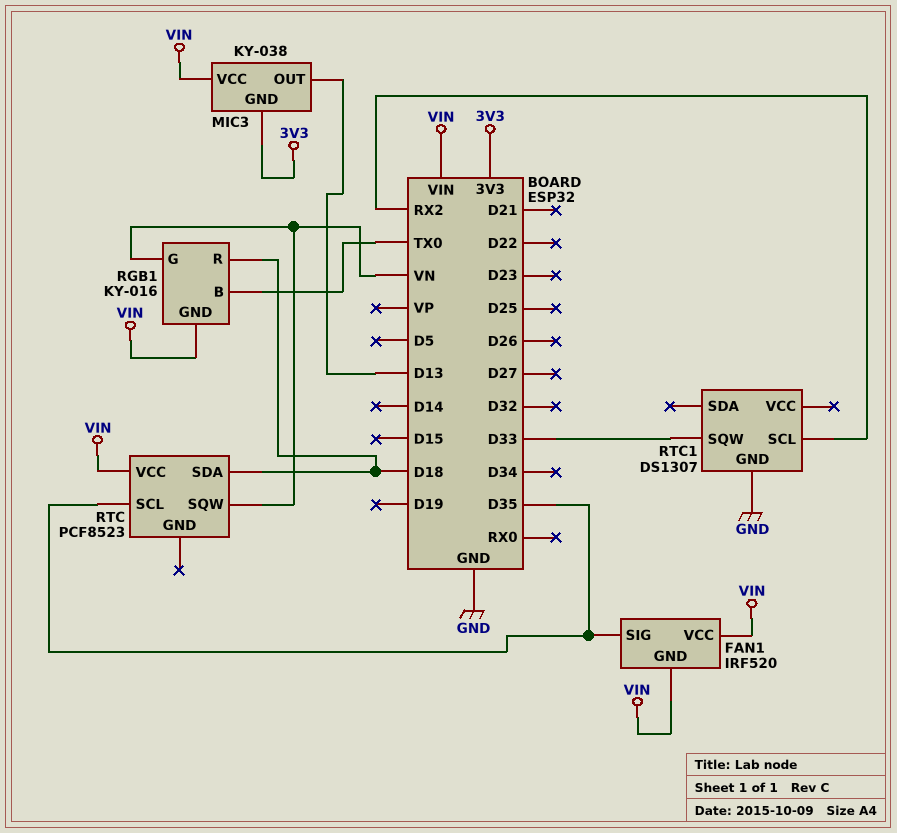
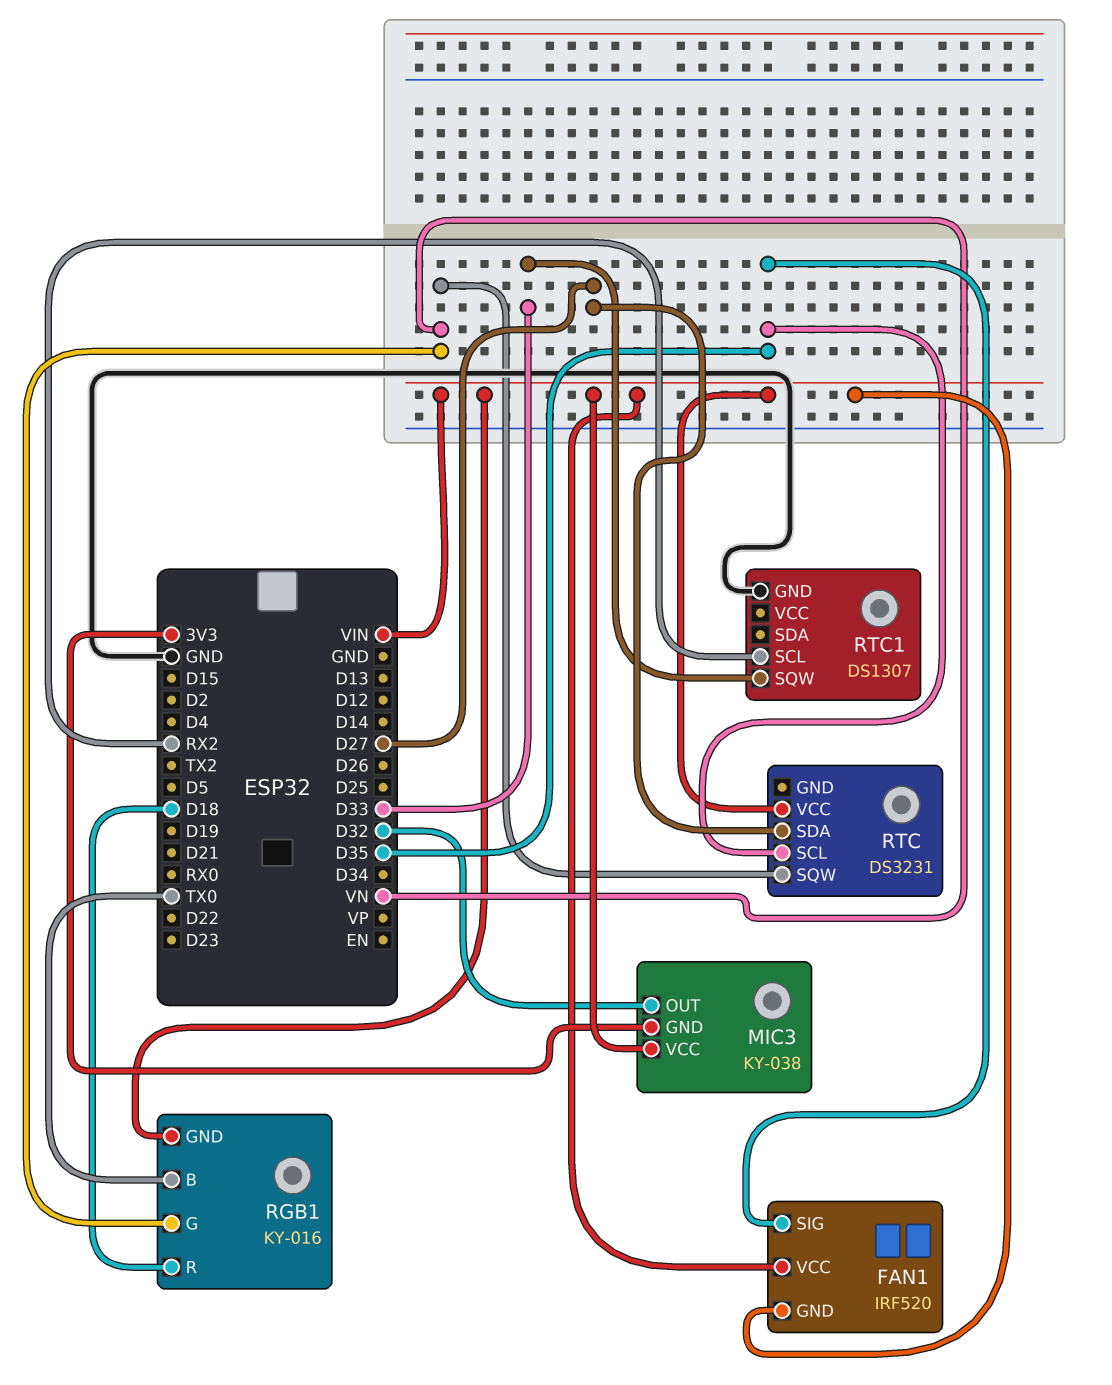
MIC3 pin OUT: D13 -> D32
RTC: PCF8523 -> DS3231
RTC pin SDA: D18 -> D27

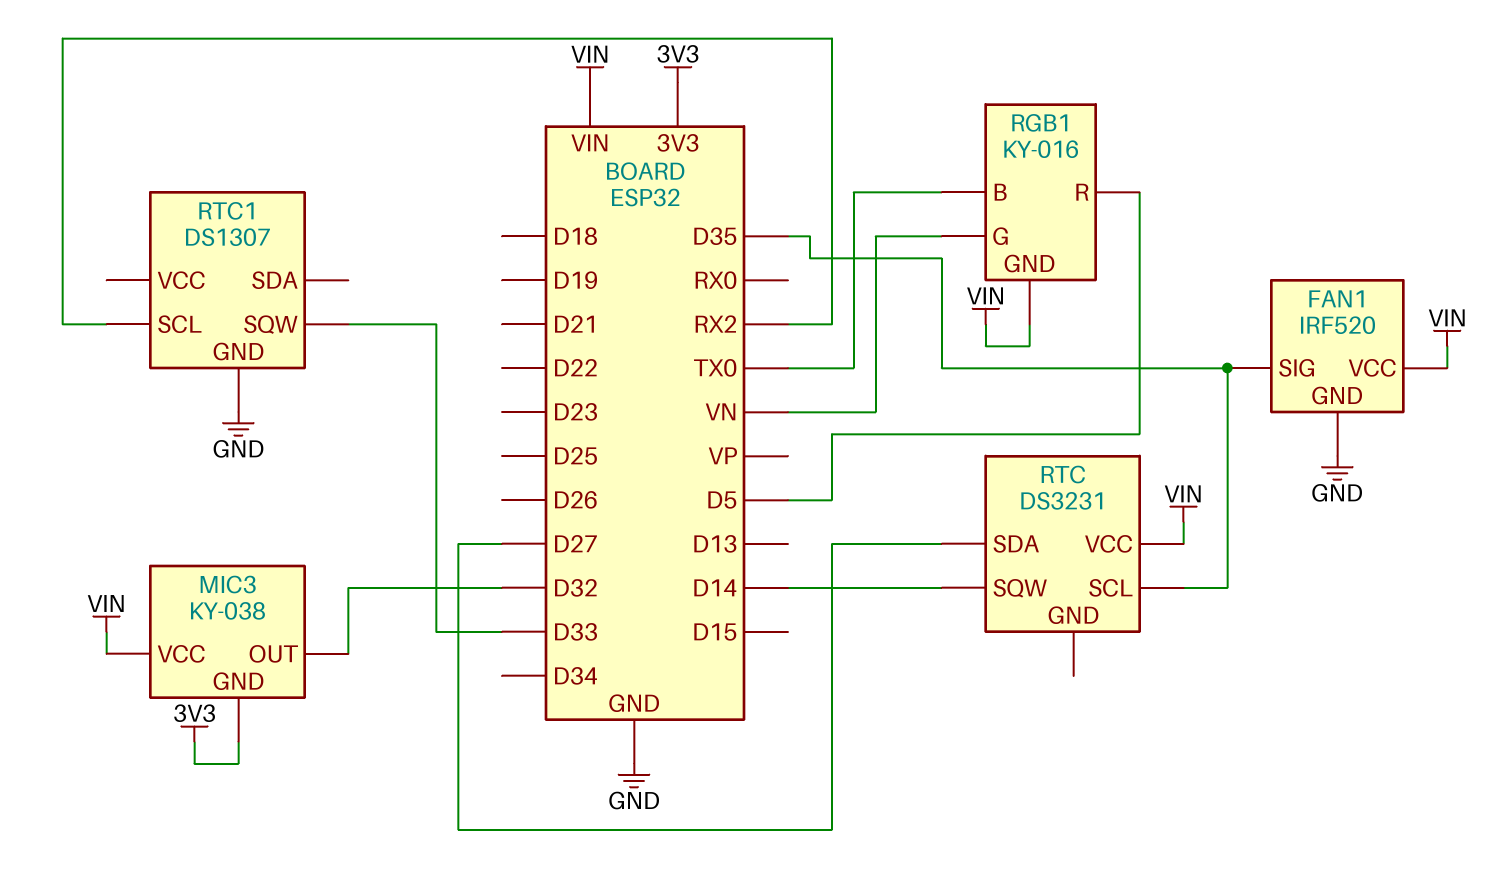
FAN1 pin GND: VIN -> GND
RGB1 pin R: D18 -> D5
RTC pin SQW: VN -> D14

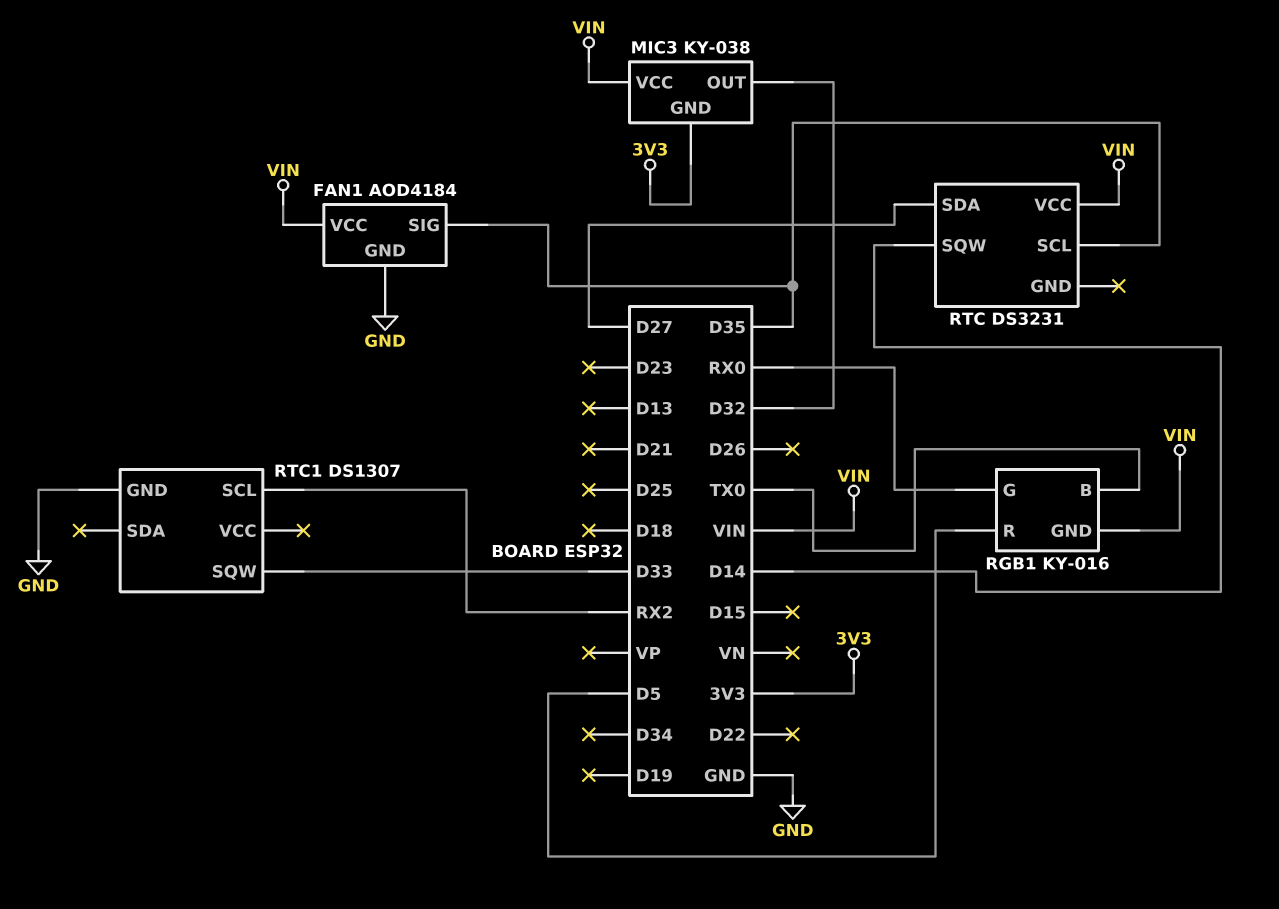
FAN1: IRF520 -> AOD4184
RGB1 pin G: VN -> RX0

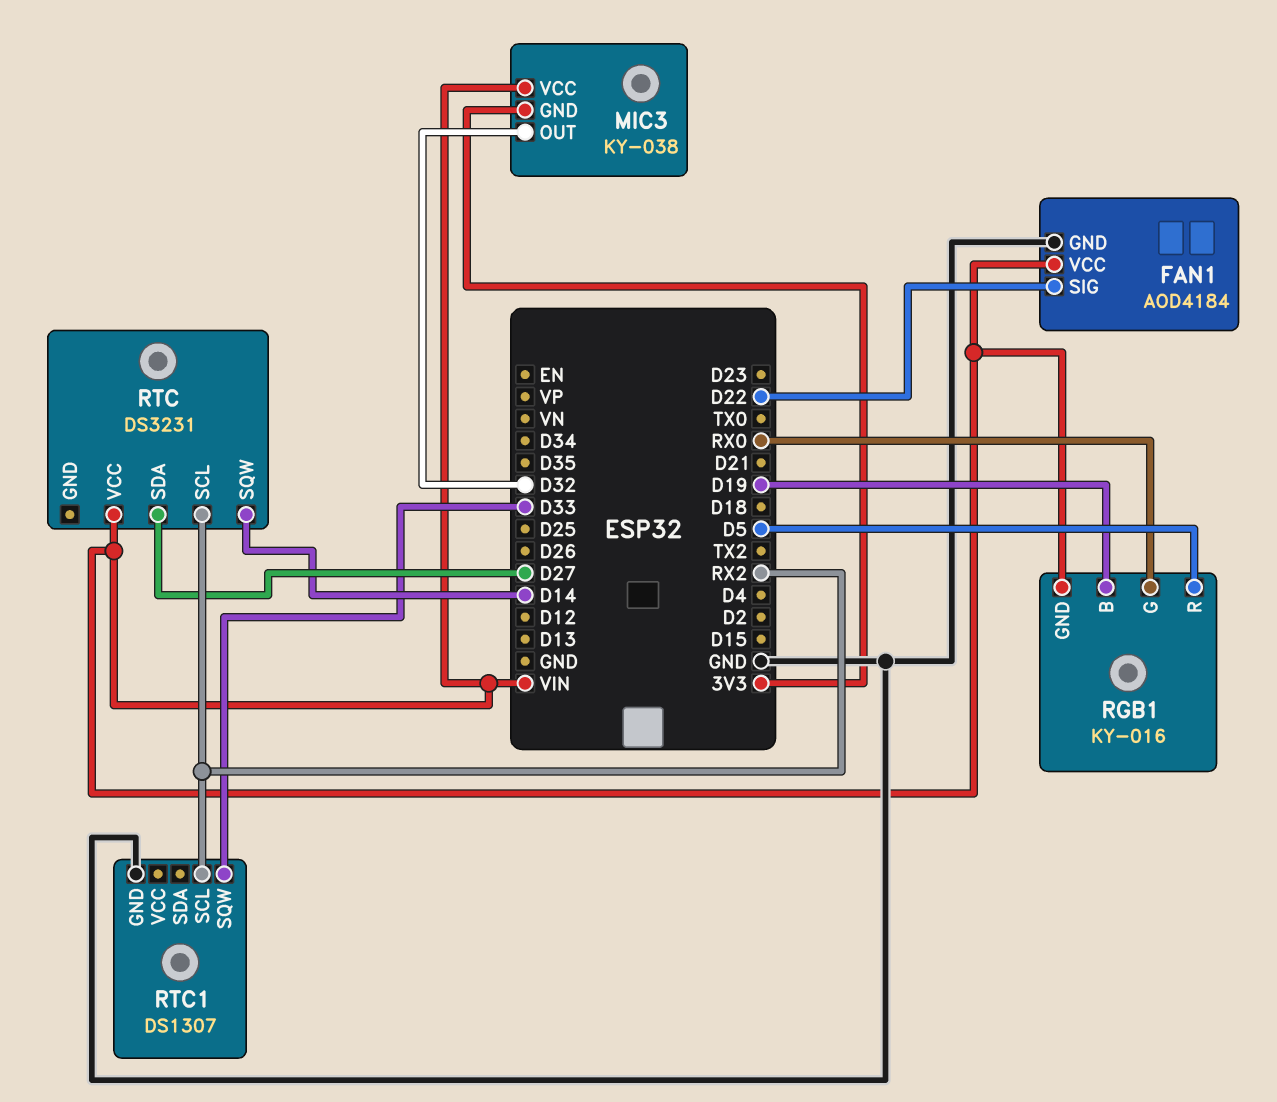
FAN1 pin SIG: D35 -> D22
RGB1 pin B: TX0 -> D19
RTC pin SCL: D35 -> RX2

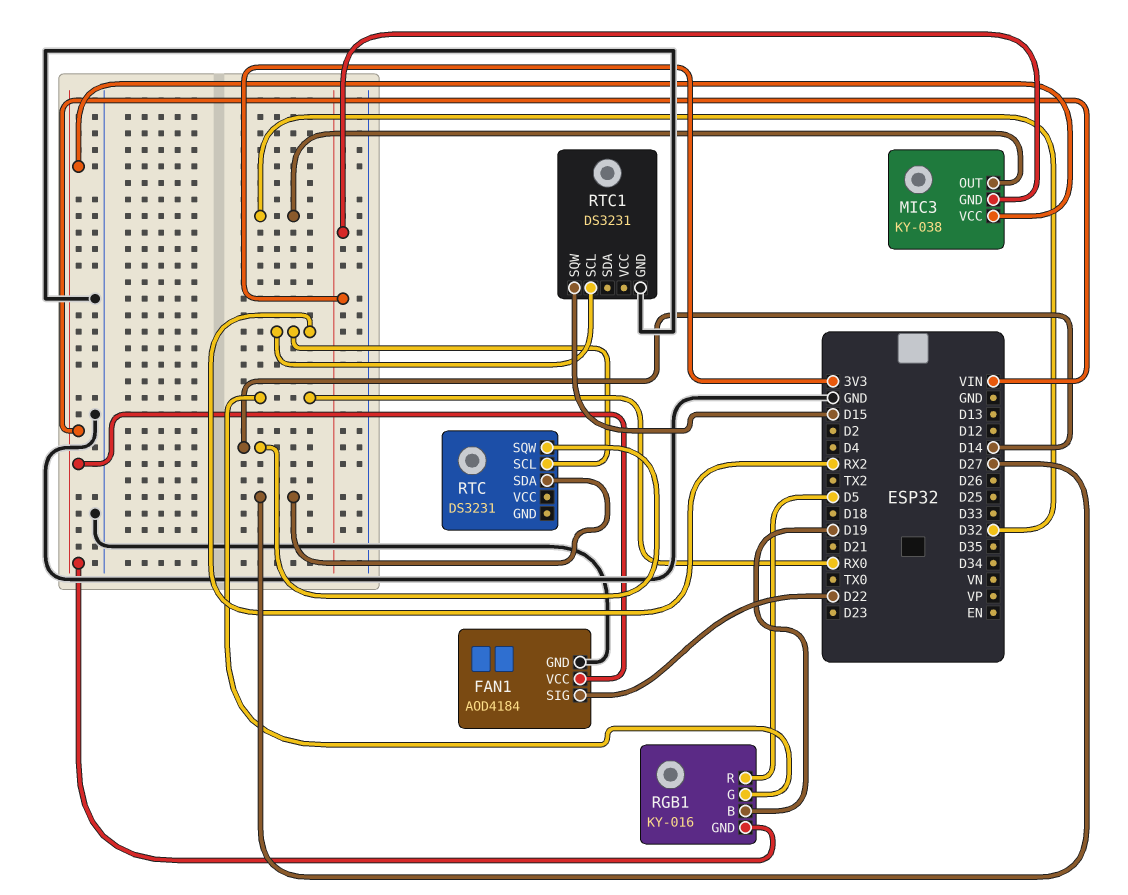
RTC pin VCC: VIN -> none
RTC1: DS1307 -> DS3231
RTC1 pin SQW: D33 -> D15

